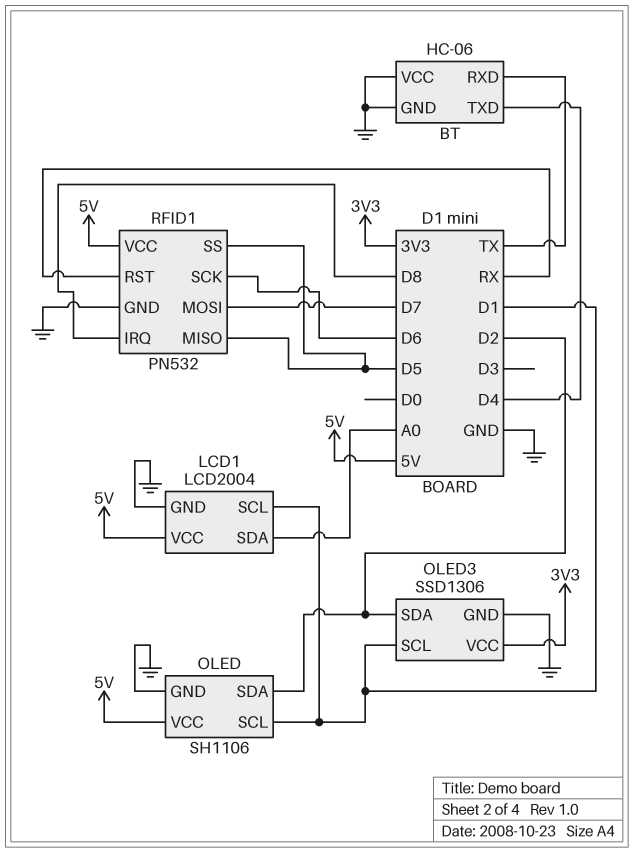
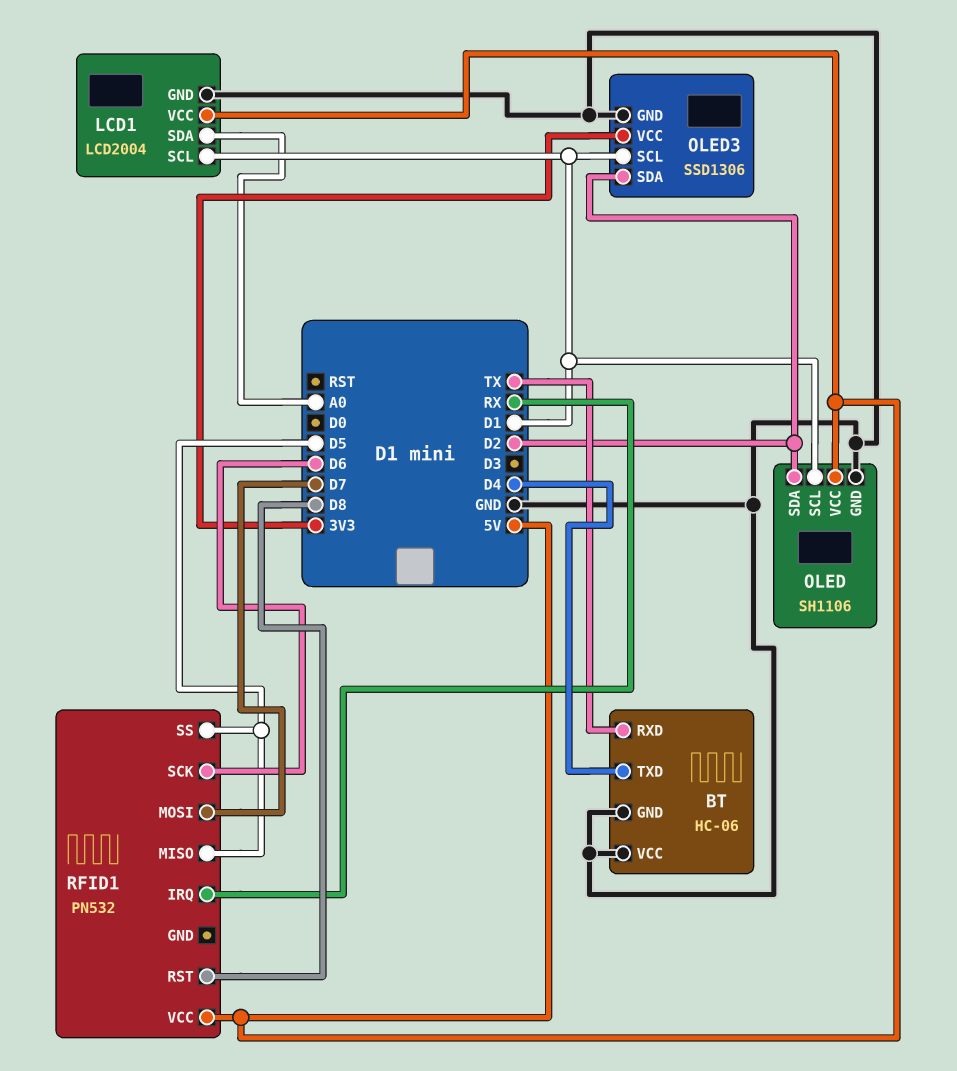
RFID1 pin GND: GND -> none
RFID1 pin IRQ: D8 -> RX
RFID1 pin RST: RX -> D8

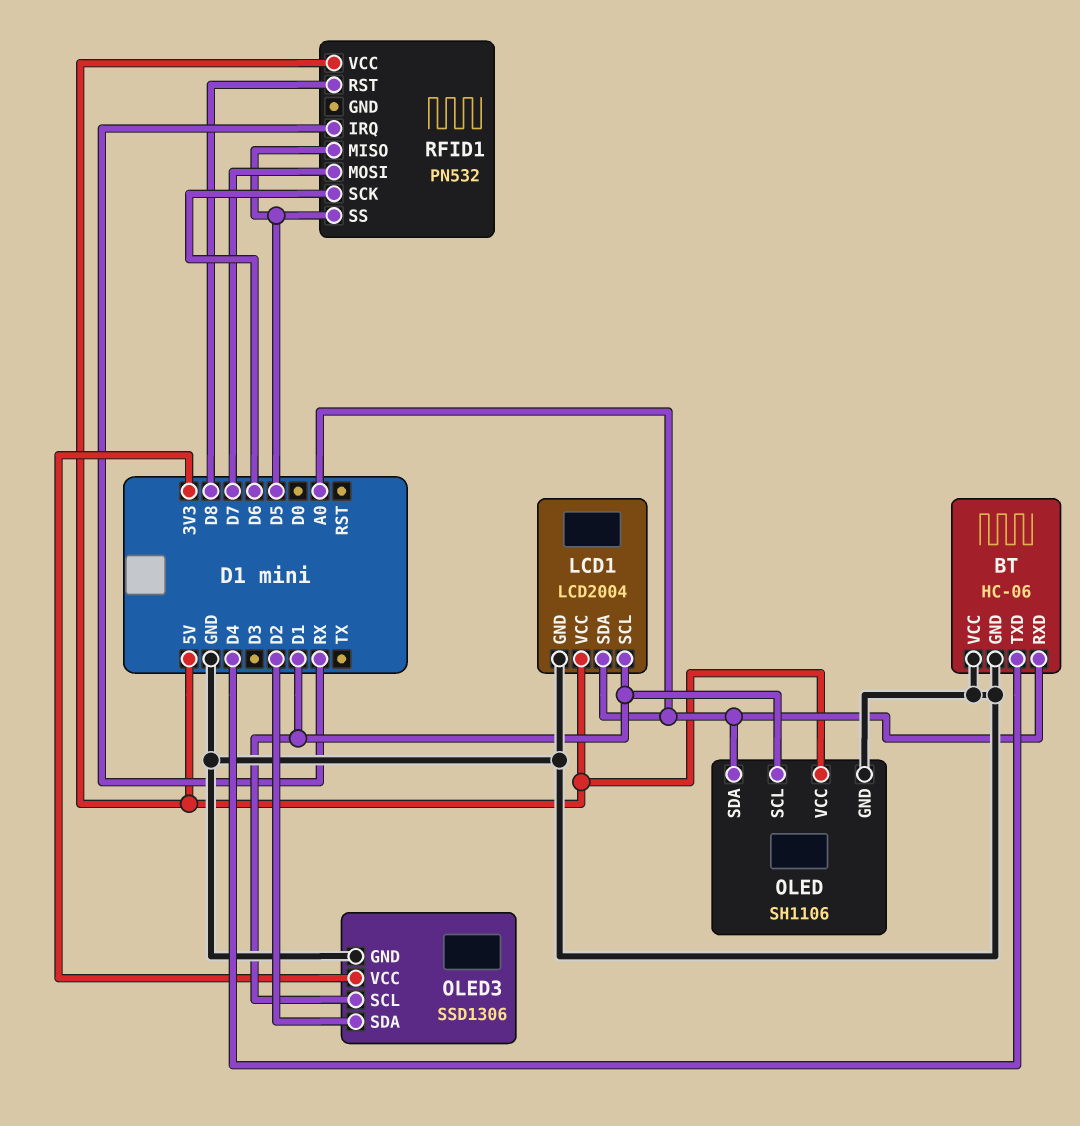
BT pin RXD: TX -> A0
OLED pin SDA: D2 -> A0

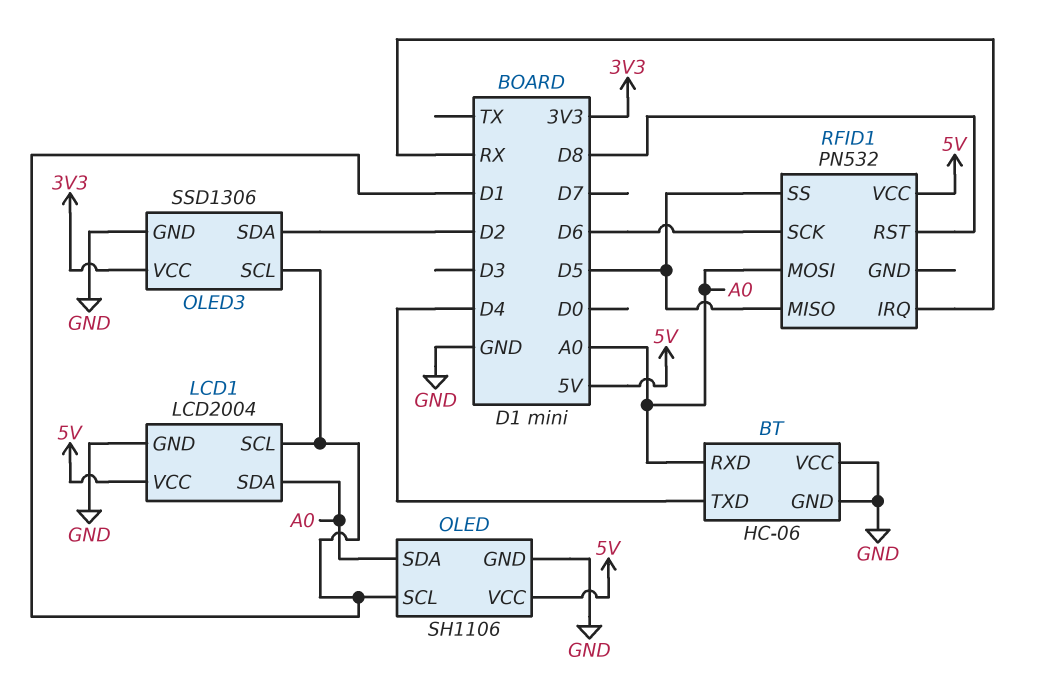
RFID1 pin MOSI: D7 -> A0

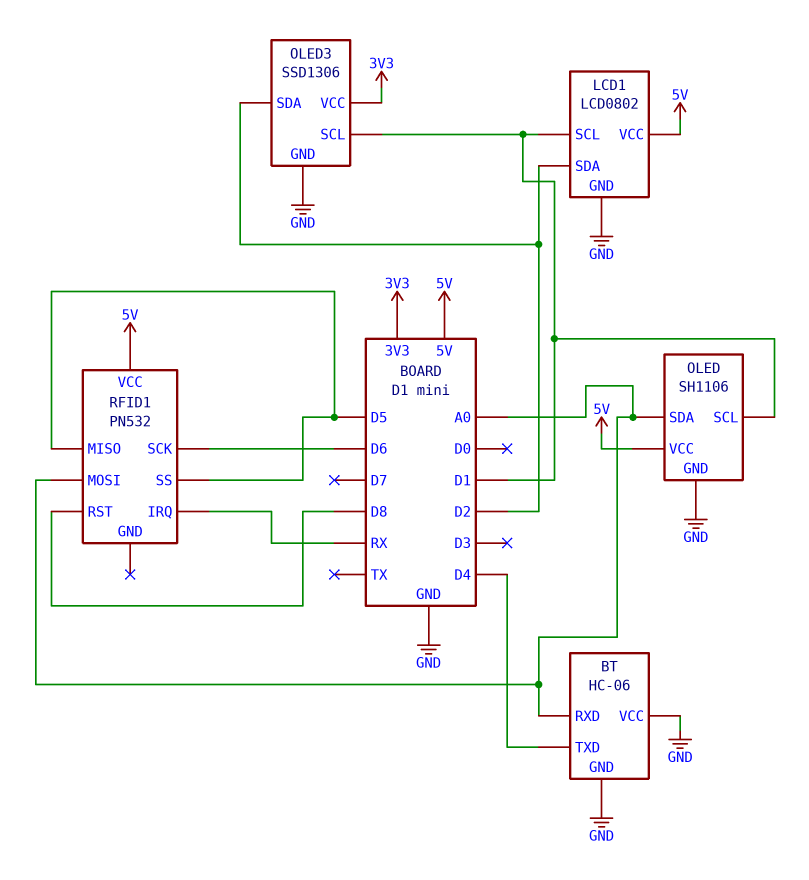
LCD1: LCD2004 -> LCD0802
LCD1 pin SDA: A0 -> D2

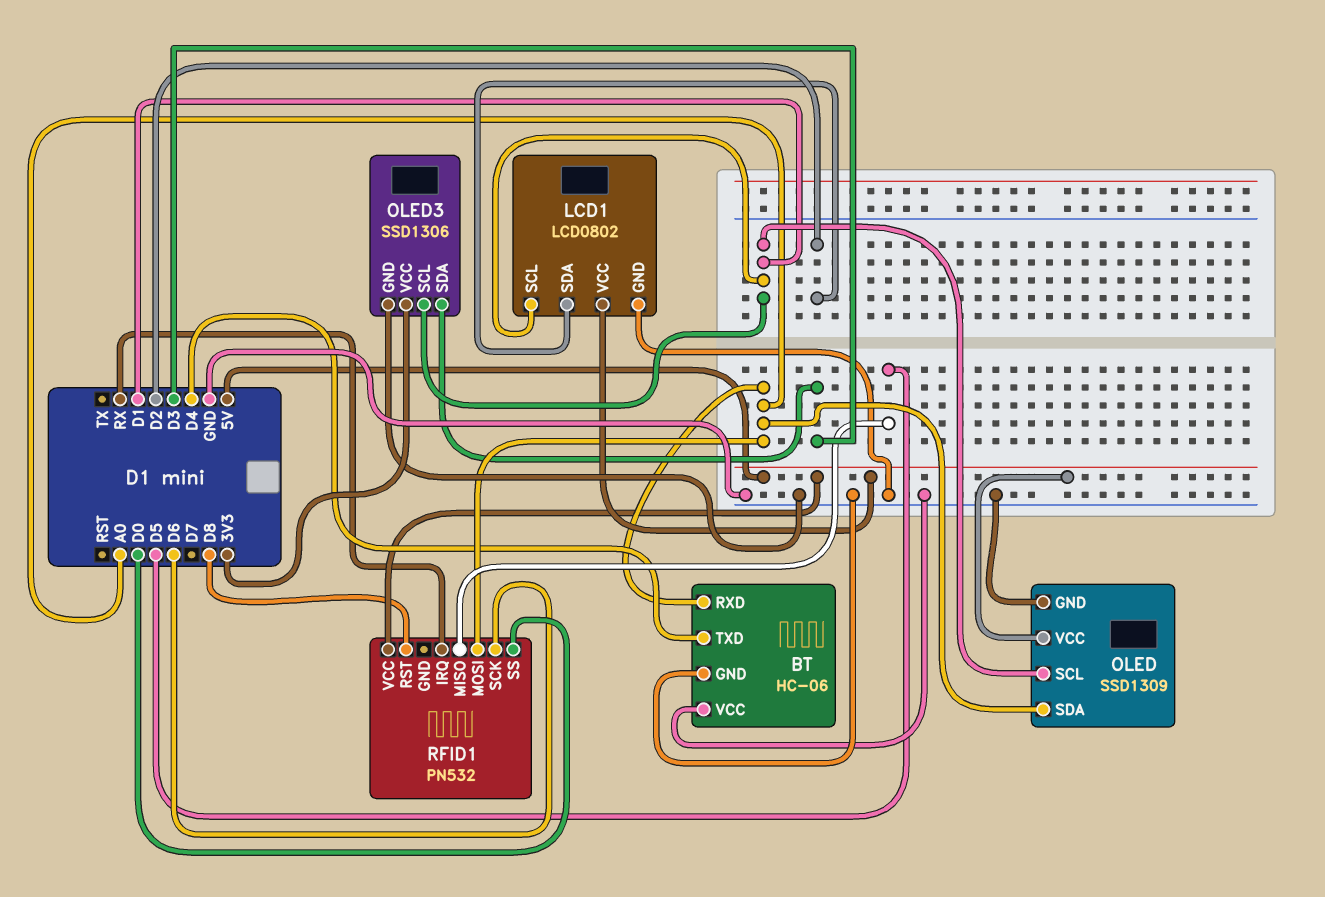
OLED: SH1106 -> SSD1309
OLED3 pin SDA: D2 -> D3
RFID1 pin SS: D5 -> D0

